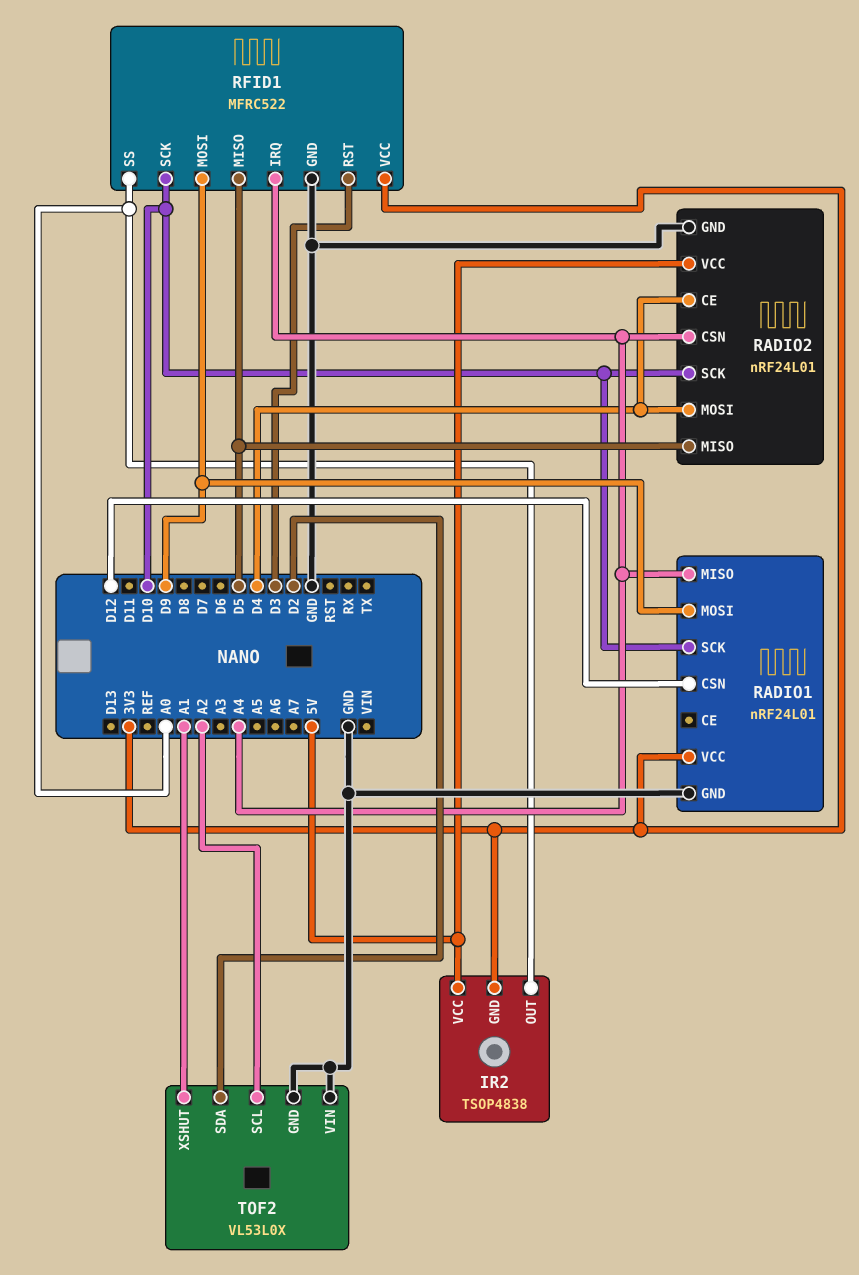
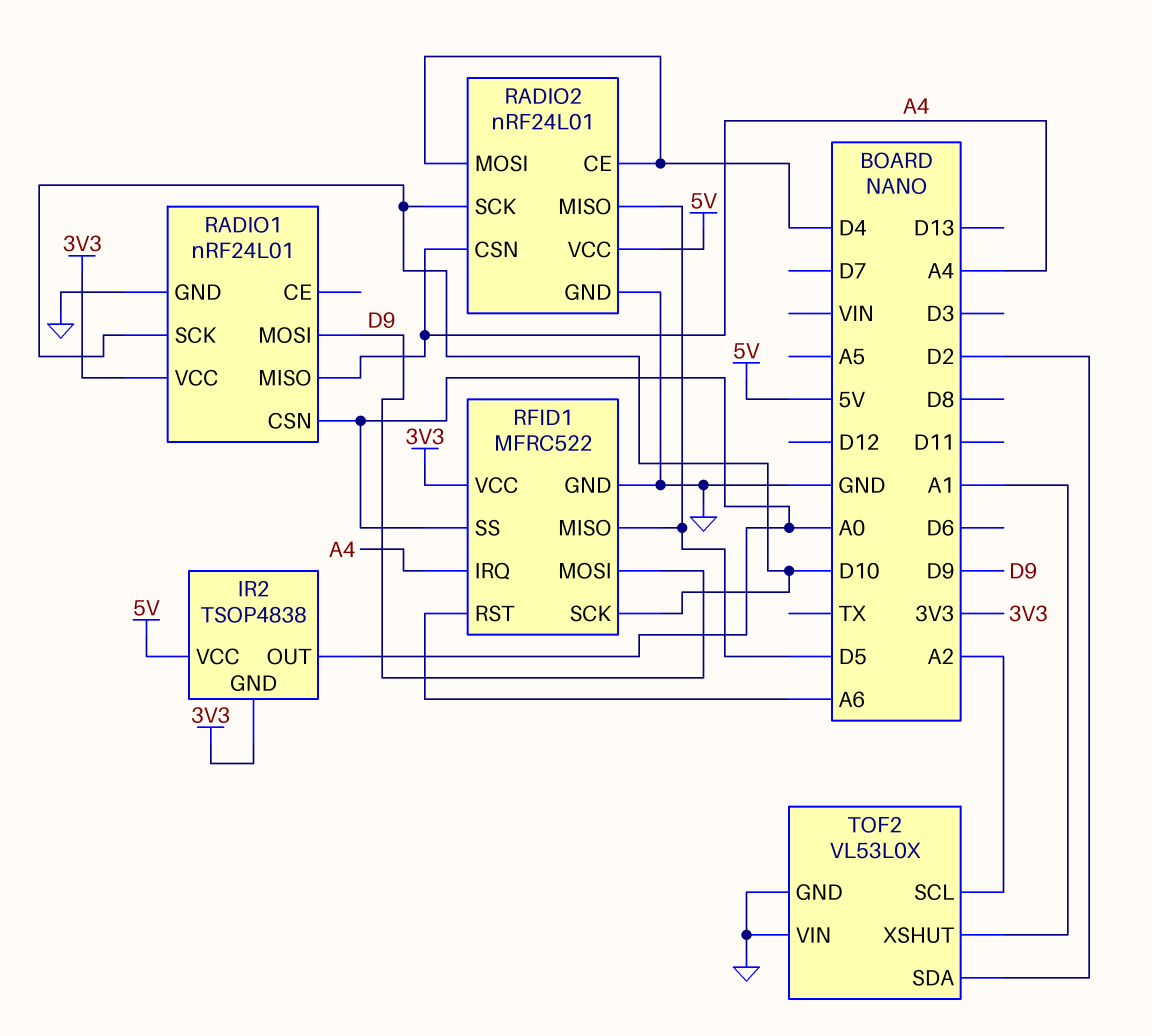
RADIO1 pin CSN: D12 -> A0
RFID1 pin RST: D3 -> A6

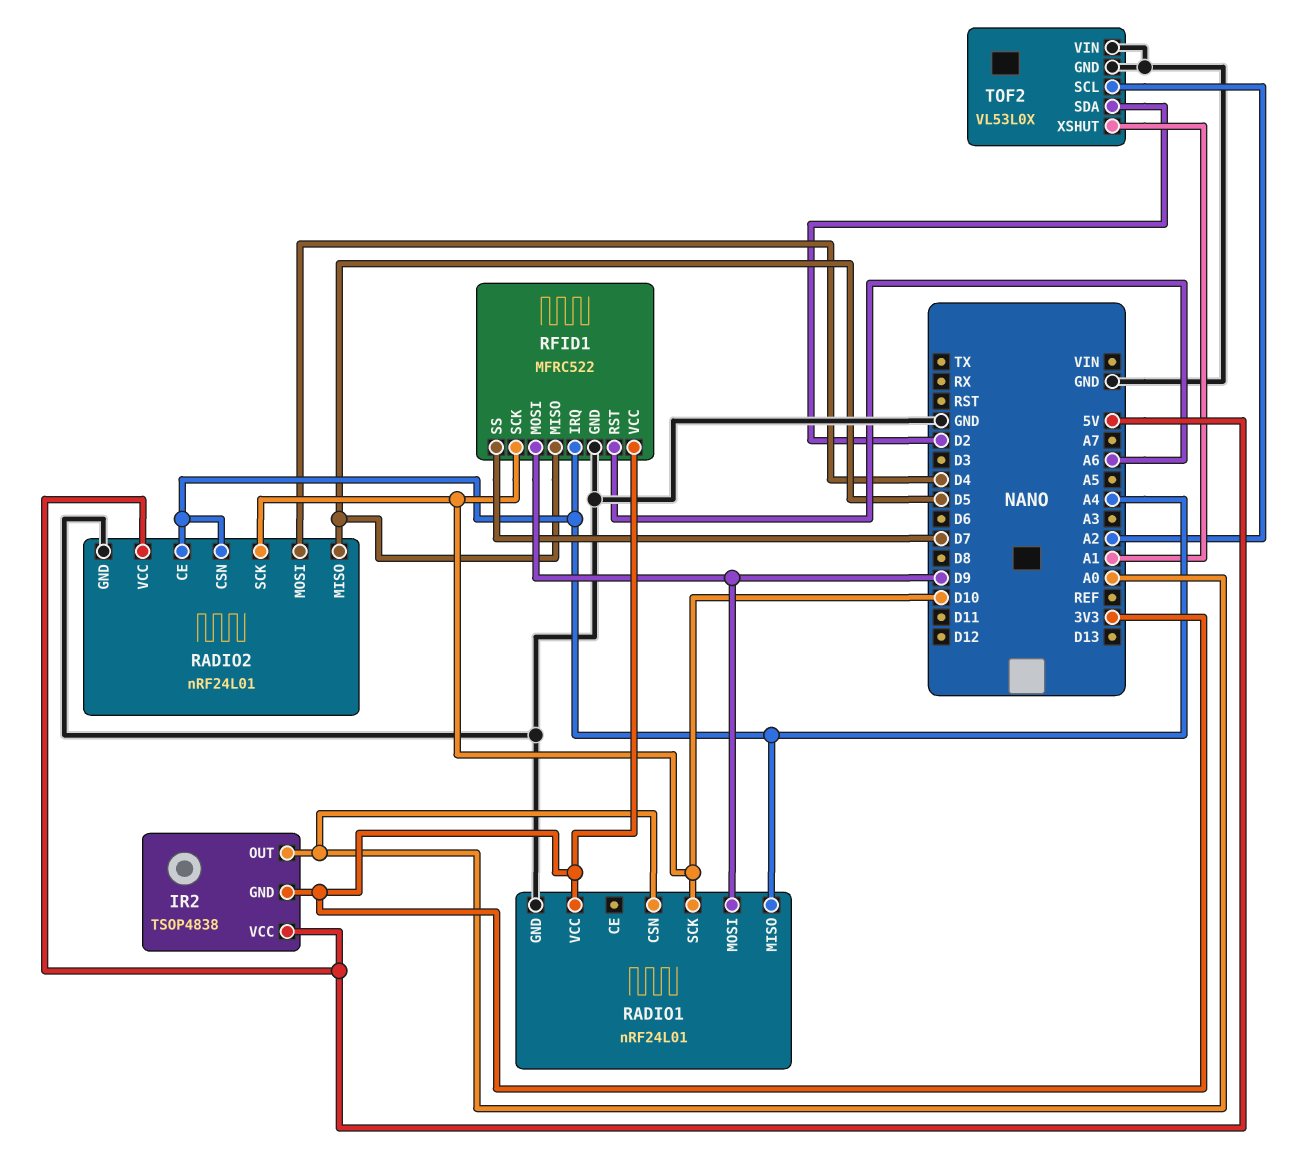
RADIO2 pin CE: D4 -> A4
RFID1 pin SS: A0 -> D7

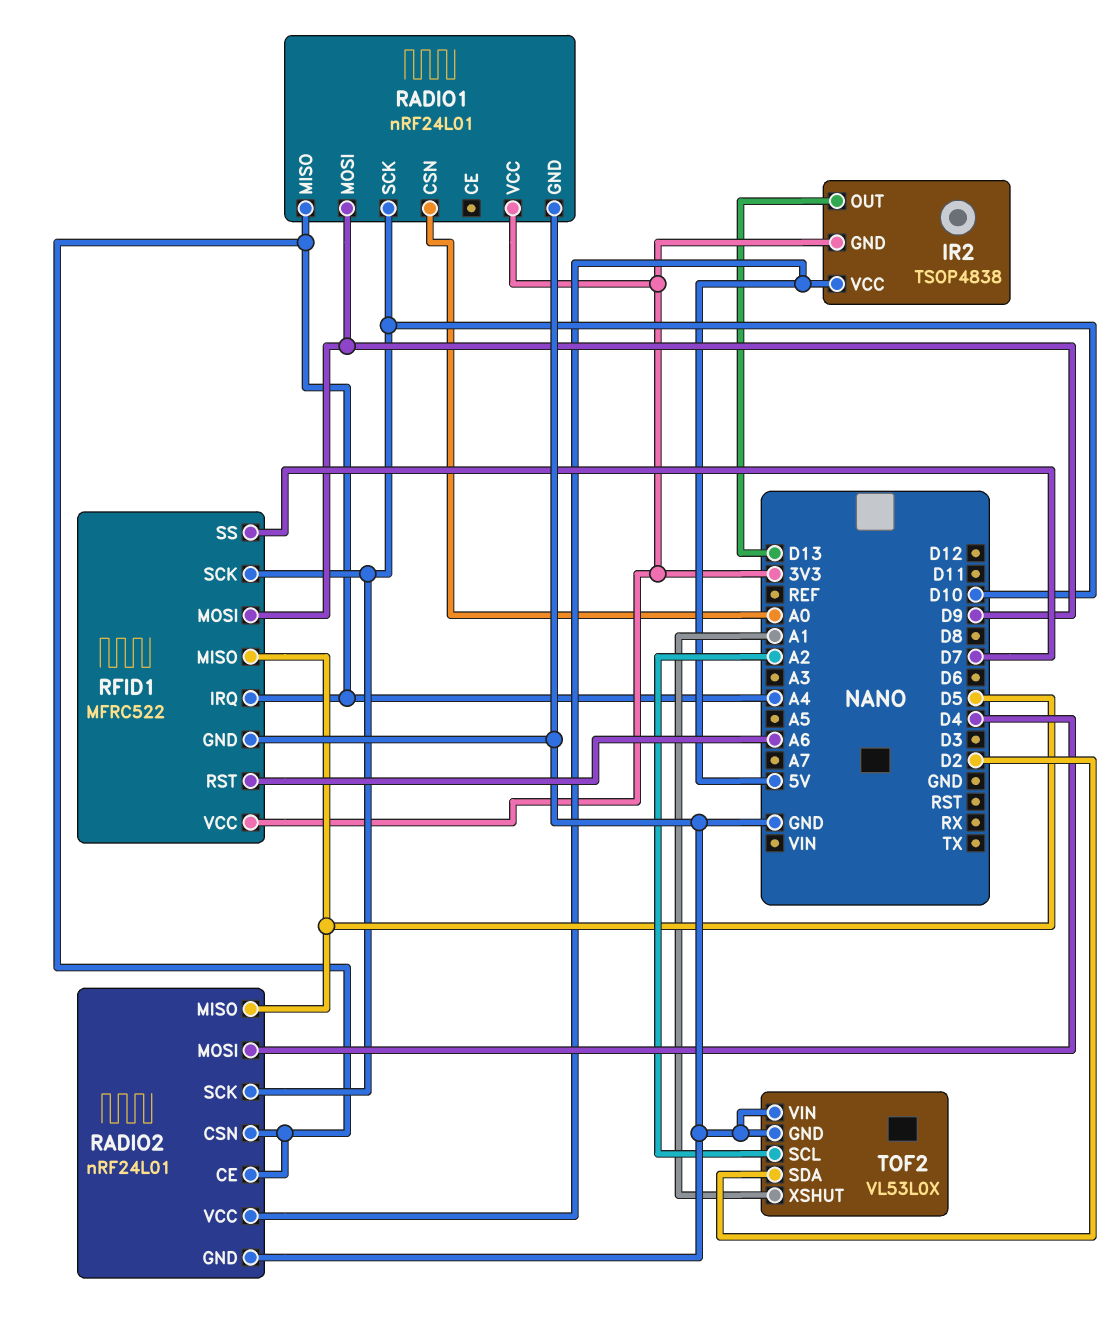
IR2 pin OUT: A0 -> D13

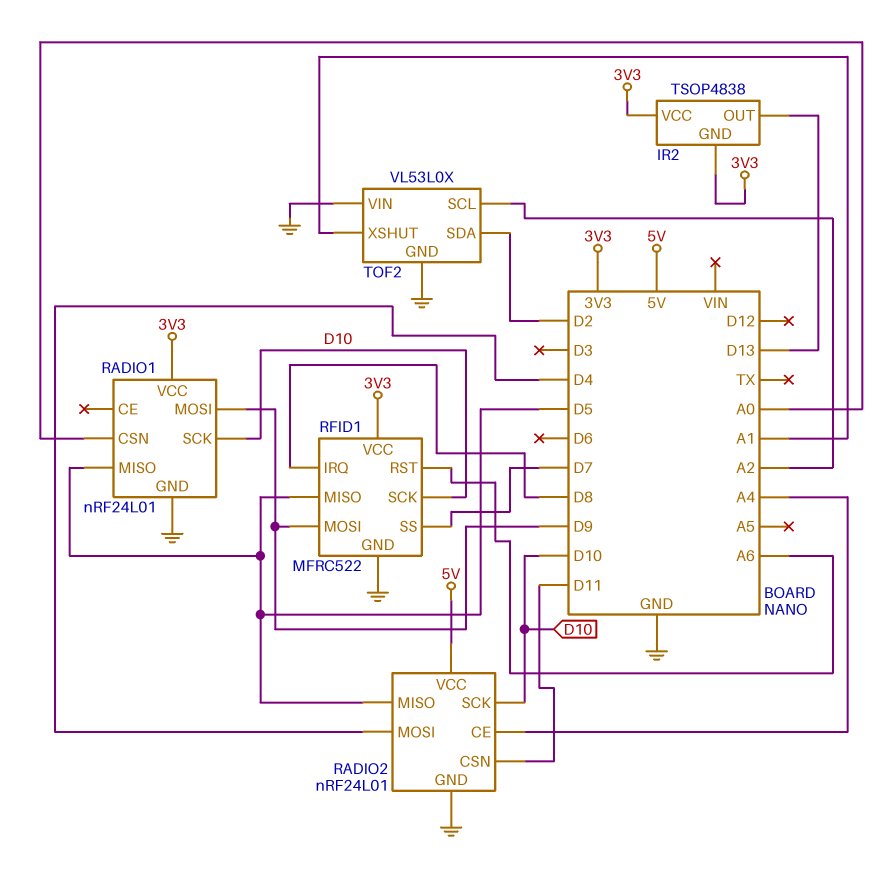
IR2 pin VCC: 5V -> 3V3
RADIO1 pin MISO: A4 -> D5
RADIO2 pin CSN: A4 -> D11
RFID1 pin IRQ: A4 -> D8

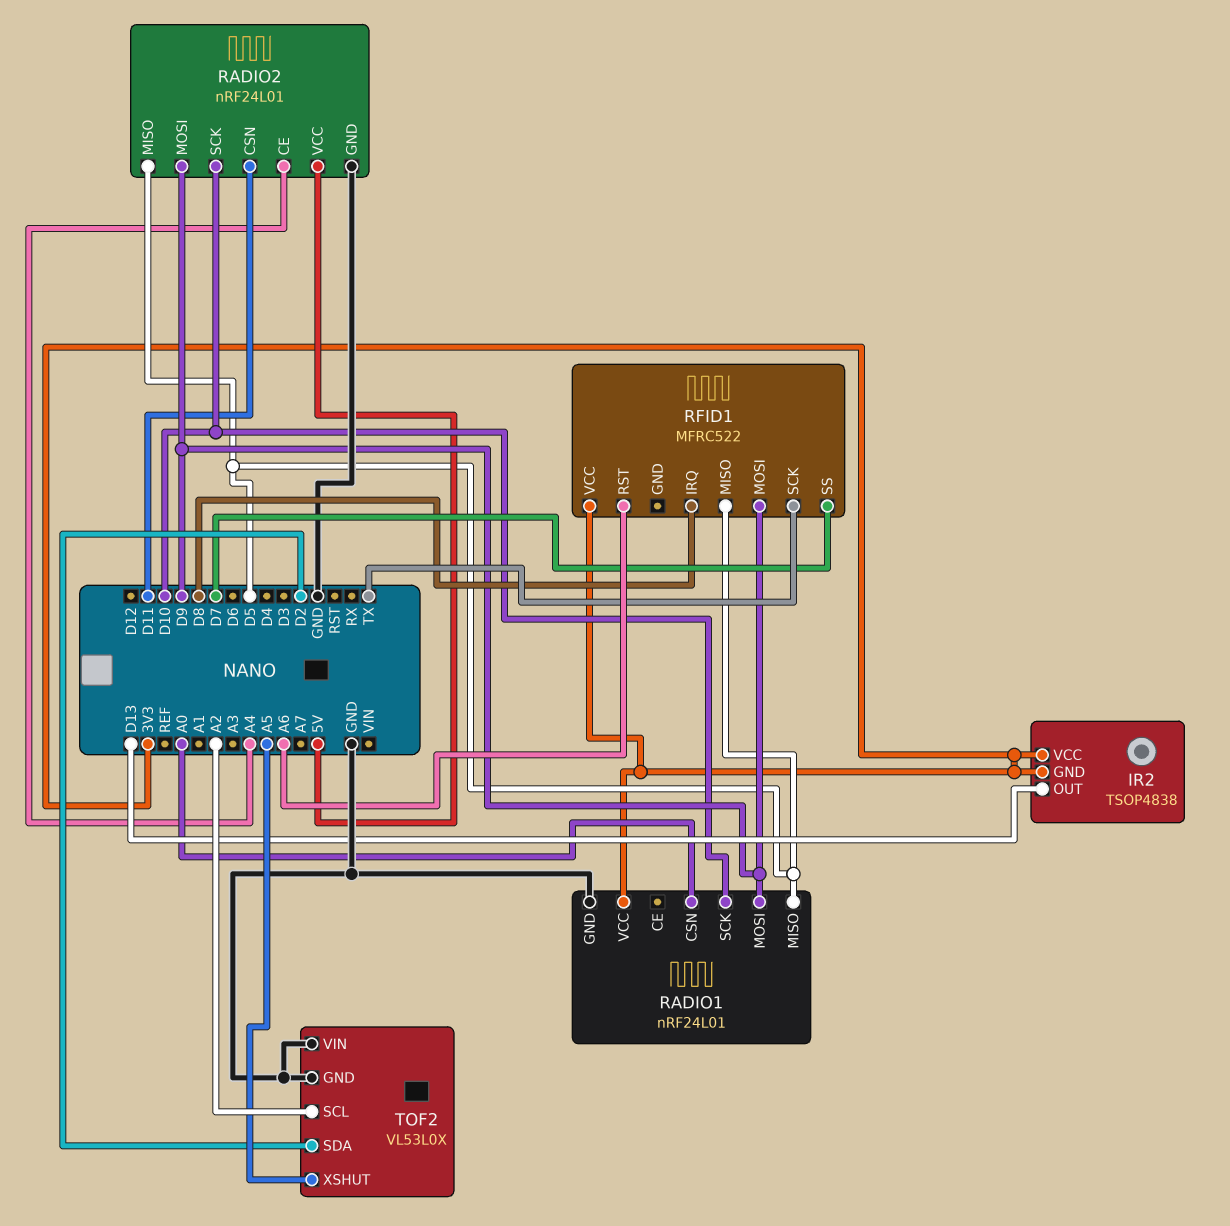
RADIO2 pin MOSI: D4 -> D9
RFID1 pin GND: GND -> none
RFID1 pin SCK: D10 -> TX
TOF2 pin XSHUT: A1 -> A5

